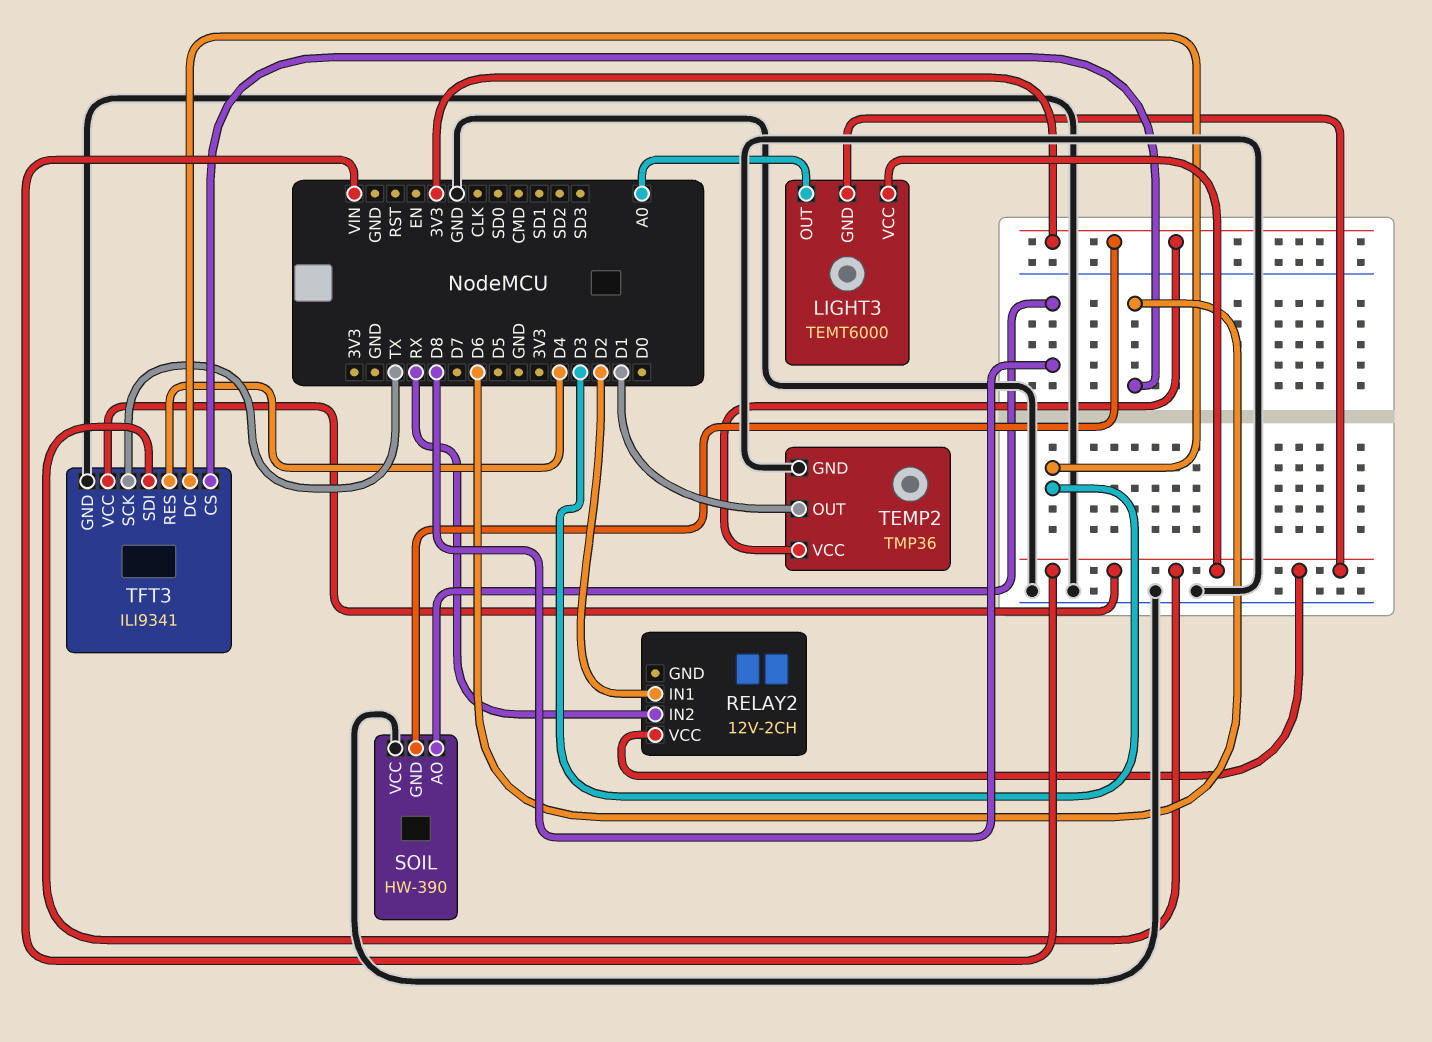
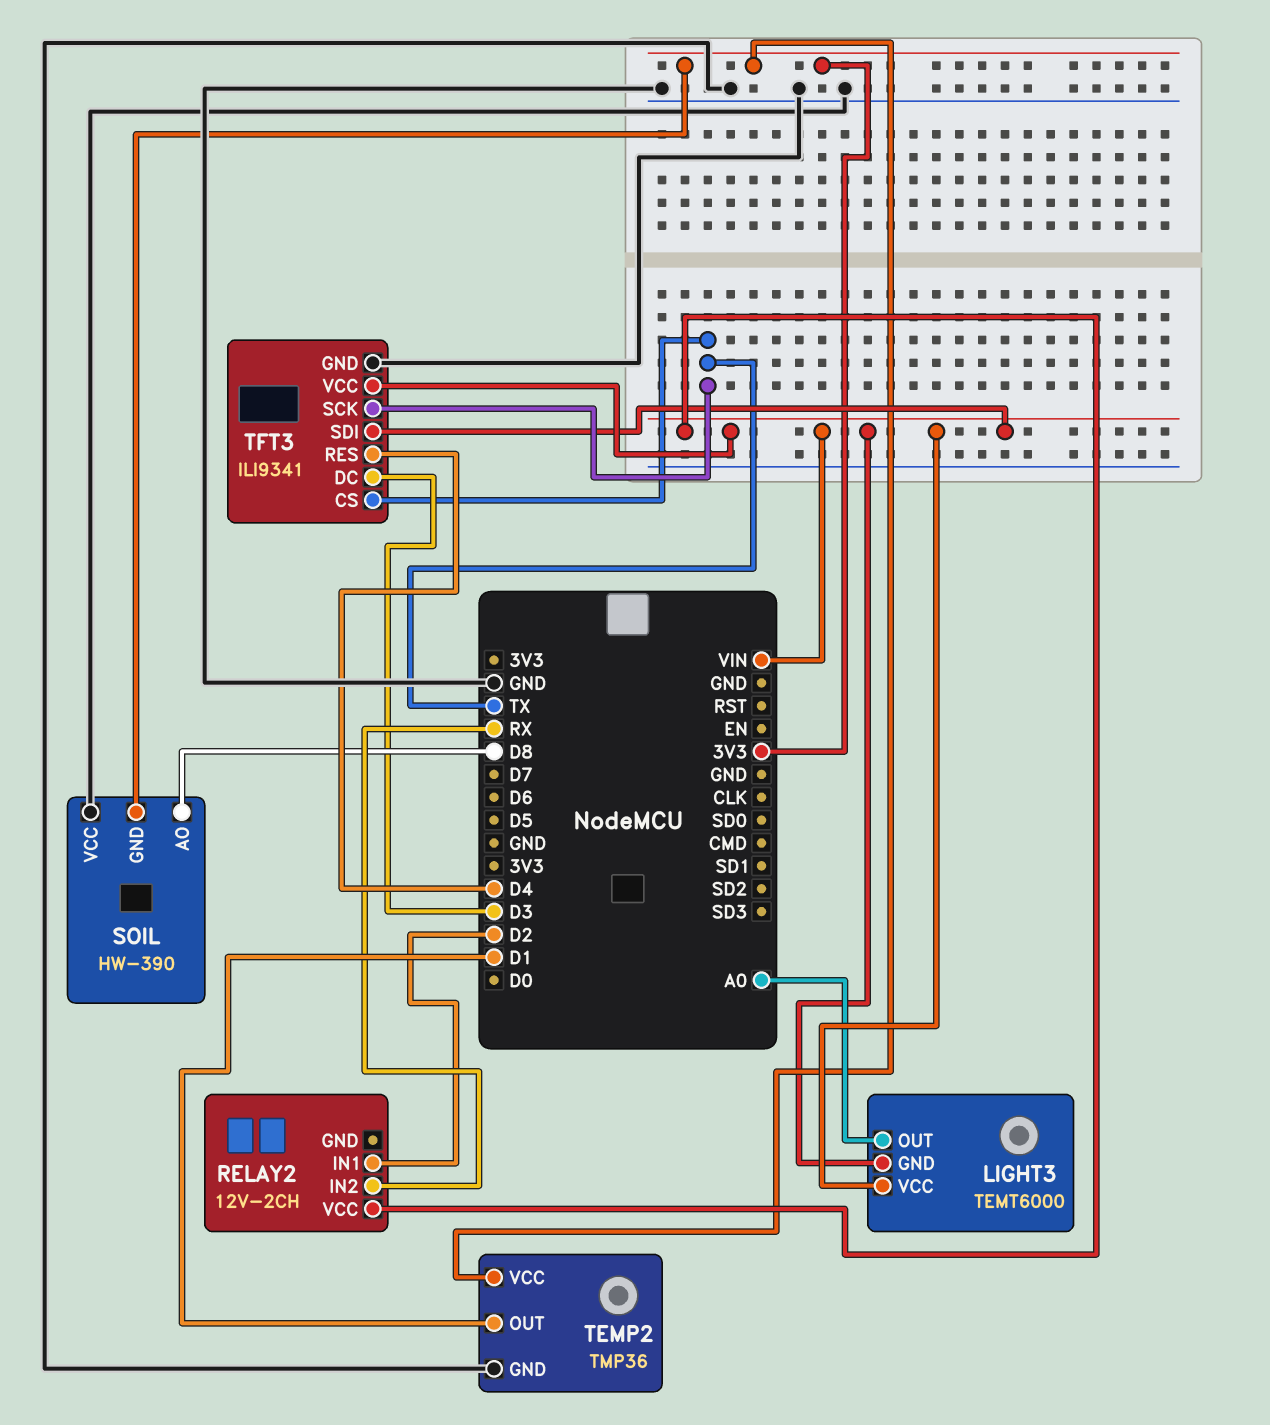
TFT3 pin CS: D6 -> TX

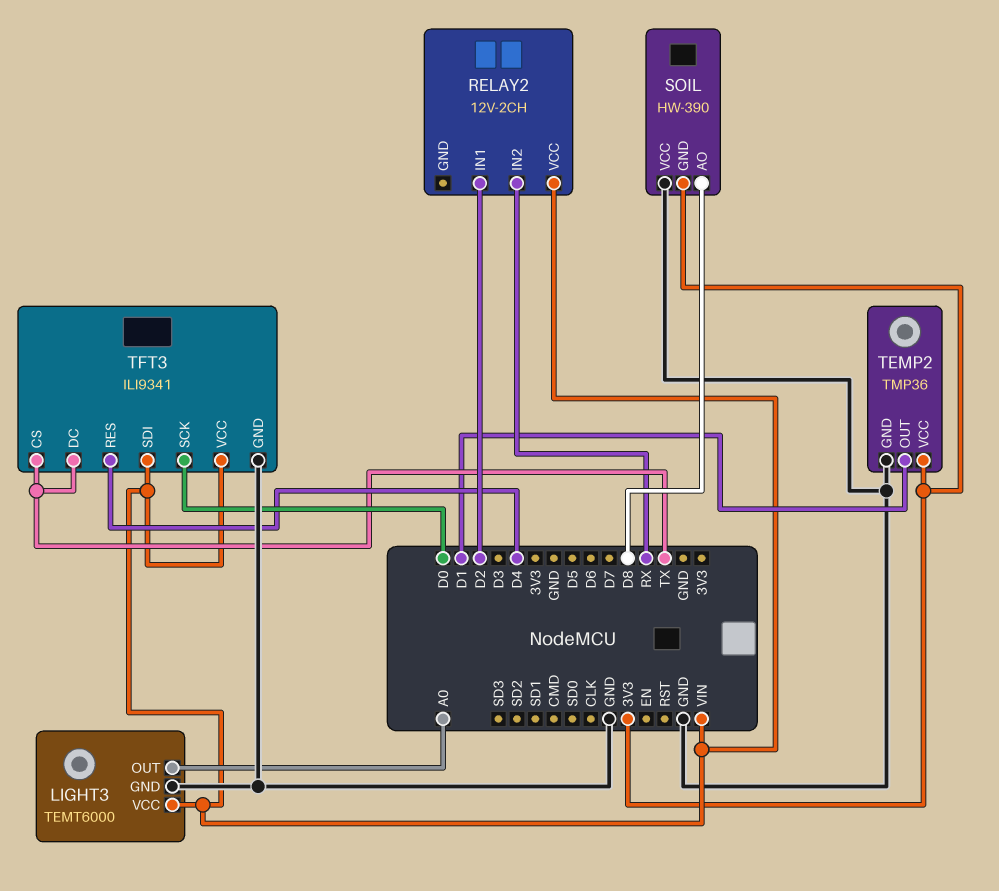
LIGHT3 pin GND: VIN -> GND
TFT3 pin DC: D3 -> TX
TFT3 pin SCK: TX -> D0

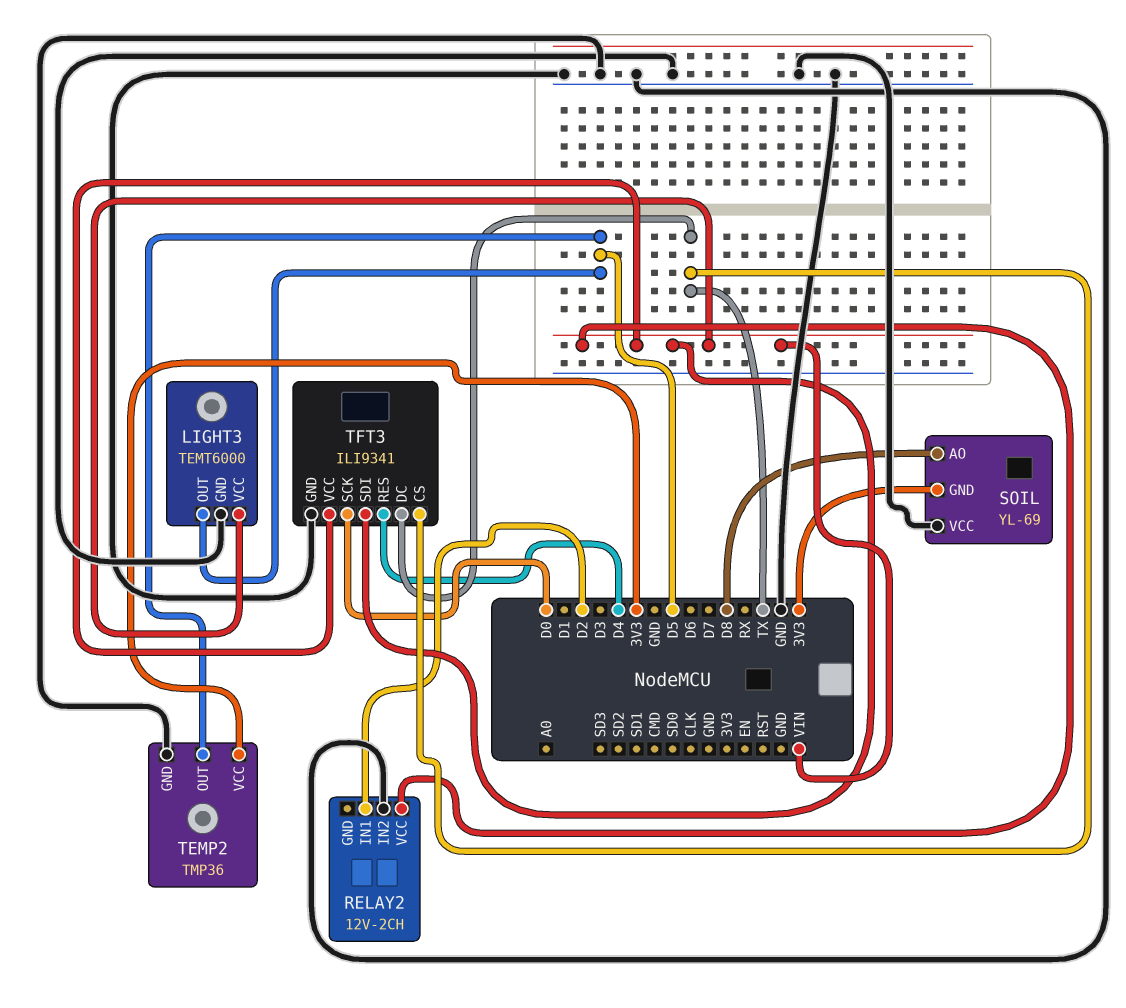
LIGHT3 pin OUT: A0 -> D5
RELAY2 pin IN2: RX -> GND
SOIL: HW-390 -> YL-69
TEMP2 pin OUT: D1 -> D5

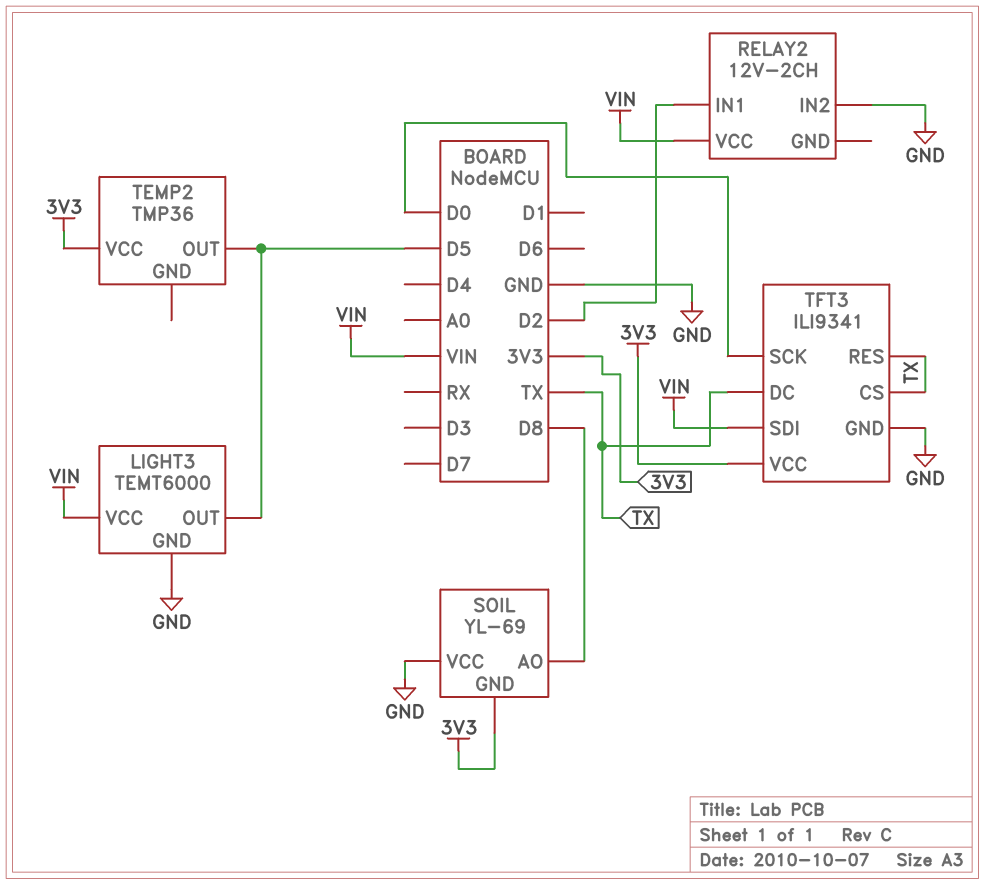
TEMP2 pin GND: GND -> none
TFT3 pin RES: D4 -> TX
TFT3 pin VCC: VIN -> 3V3

